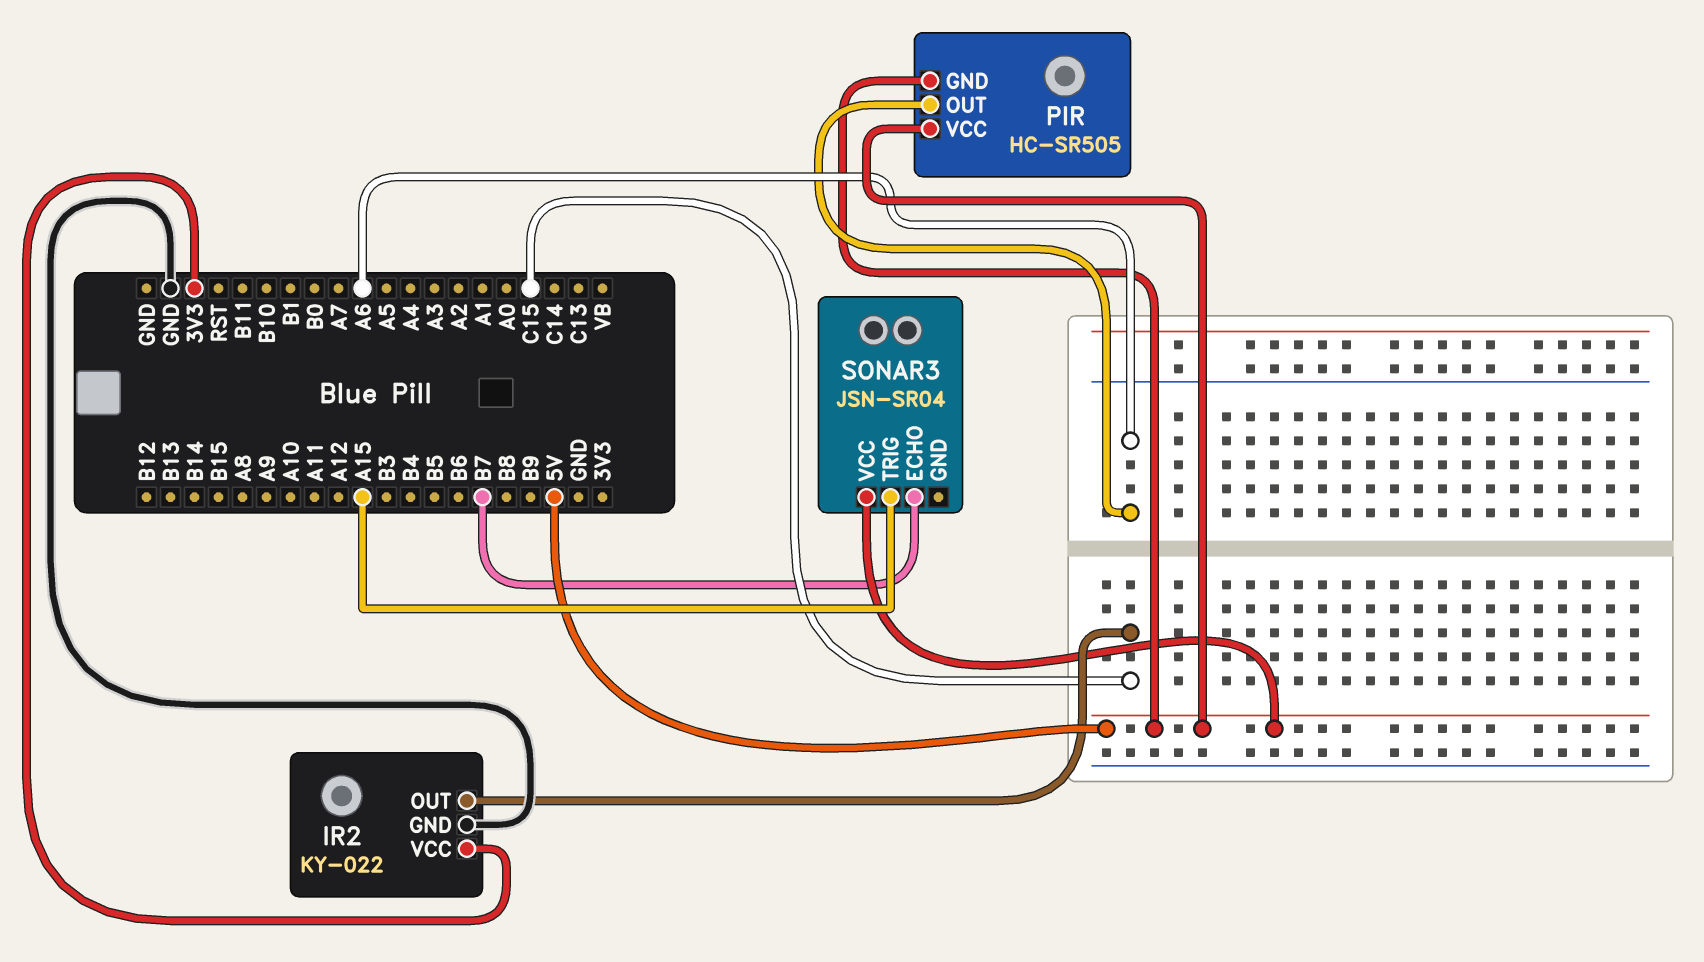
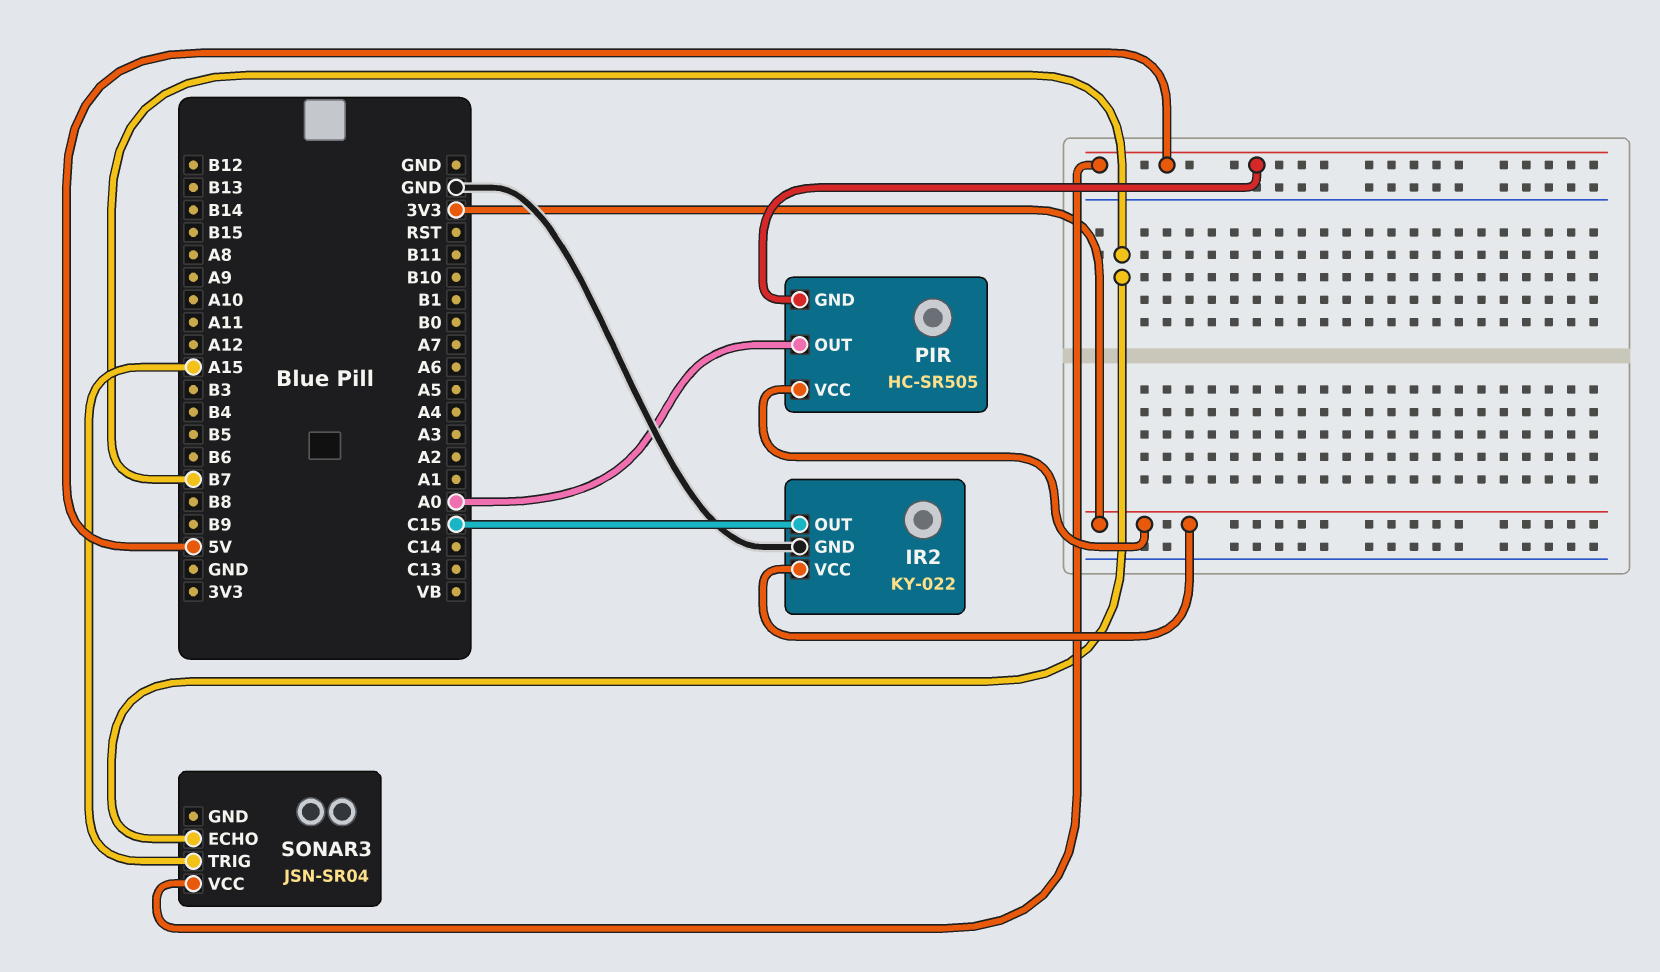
PIR pin OUT: A6 -> A0
PIR pin VCC: 5V -> 3V3

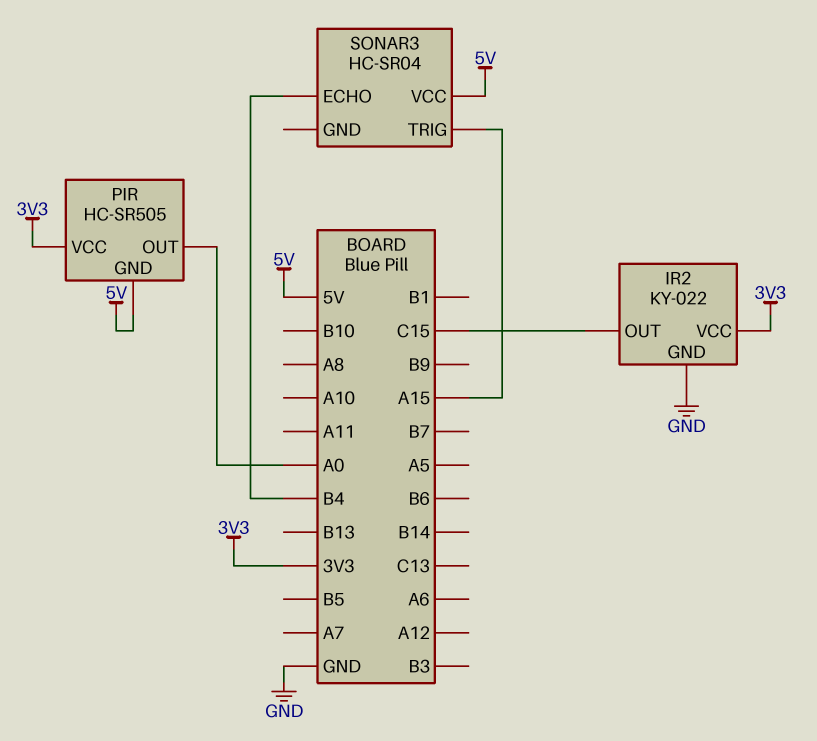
SONAR3: JSN-SR04 -> HC-SR04
SONAR3 pin ECHO: B7 -> B4

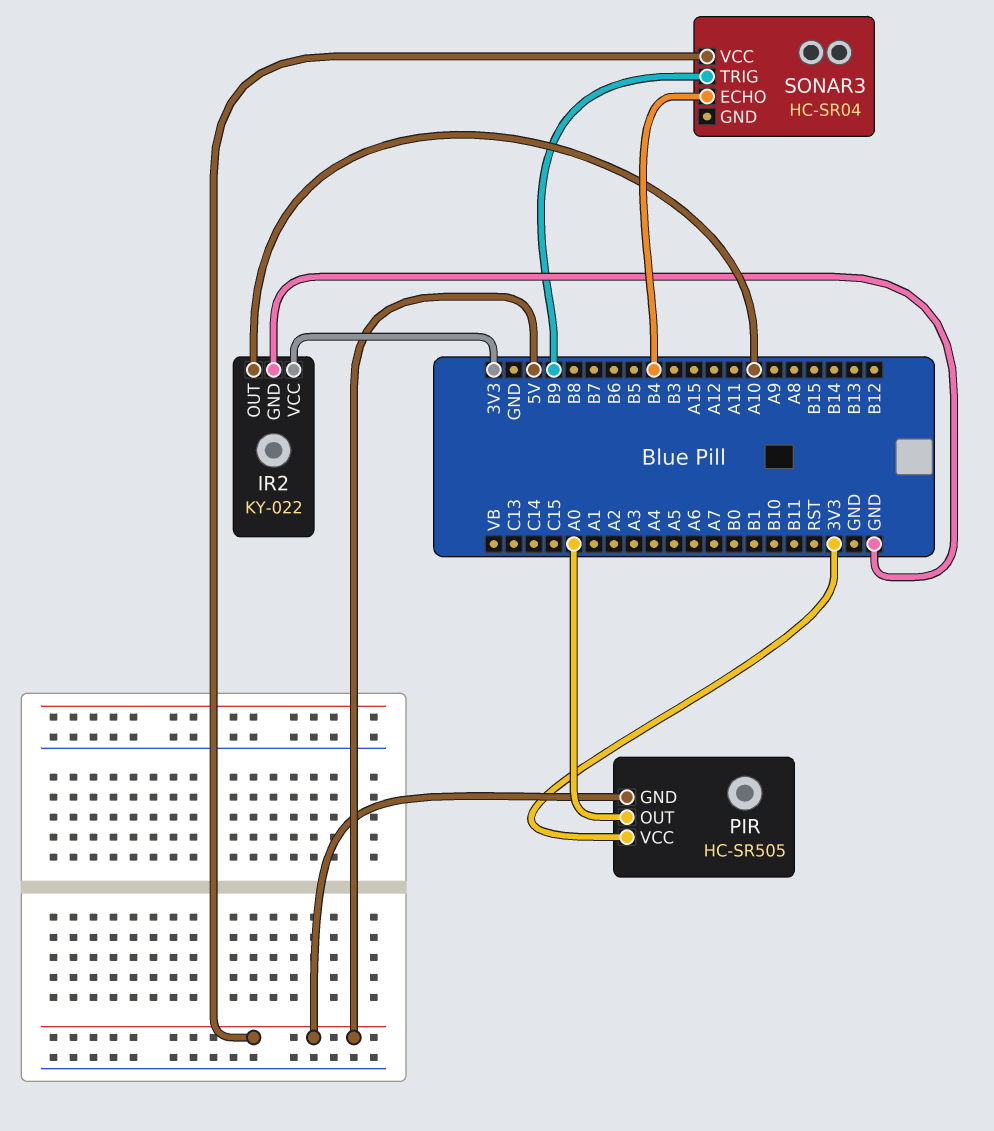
IR2 pin OUT: C15 -> A10
SONAR3 pin TRIG: A15 -> B9

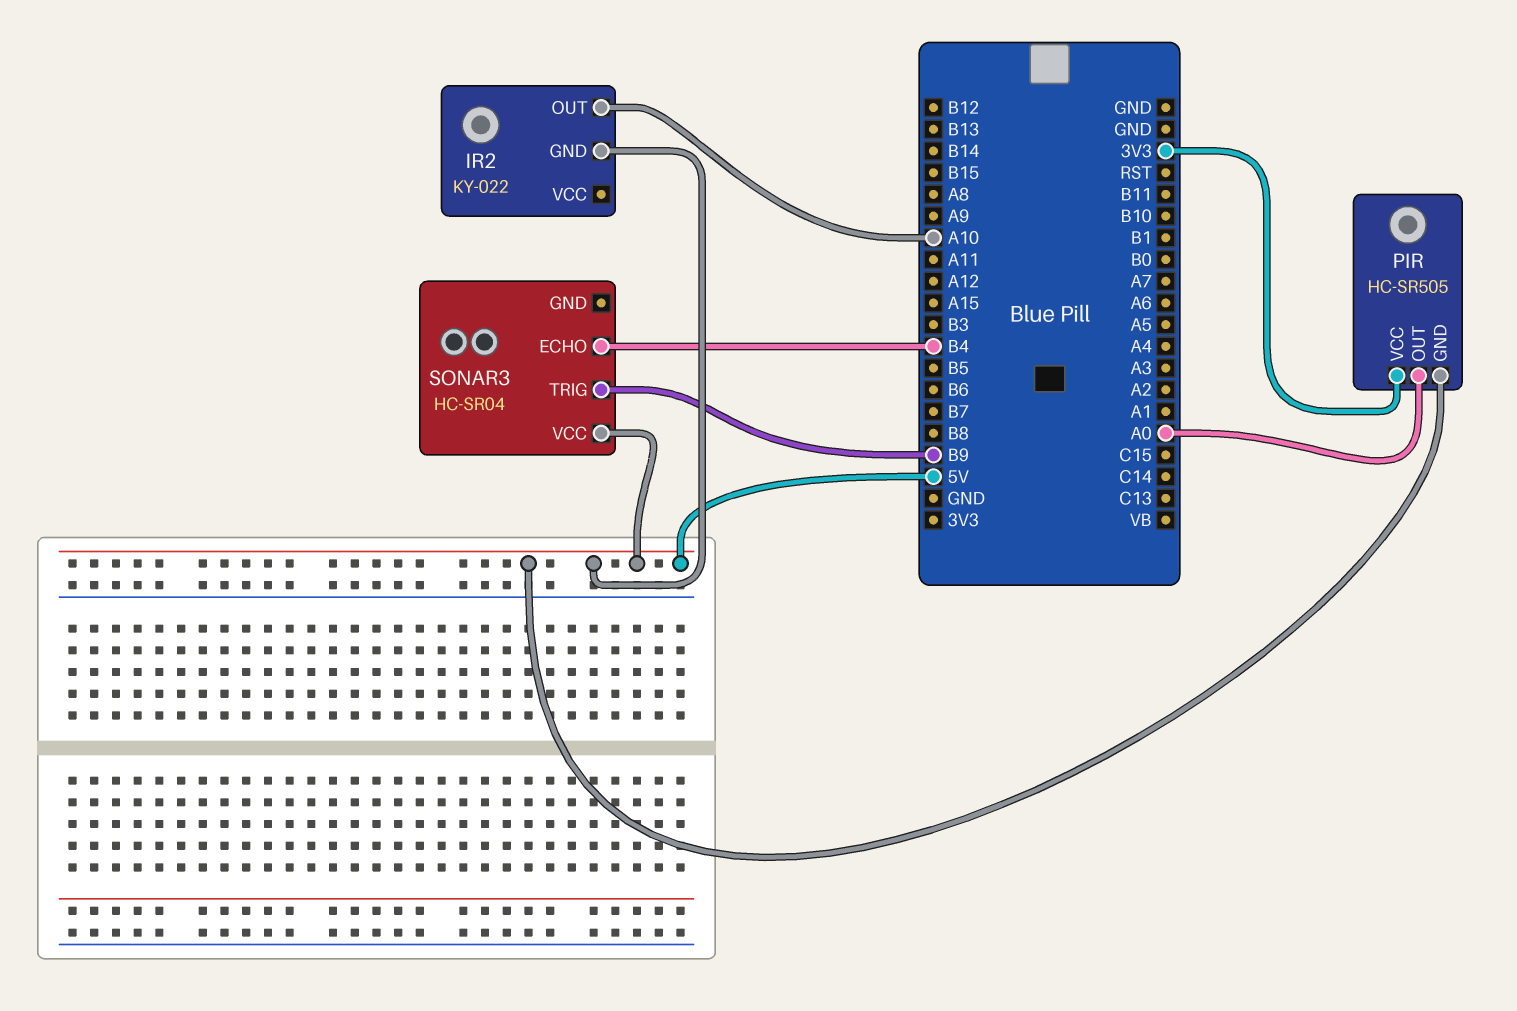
IR2 pin GND: GND -> 5V
IR2 pin VCC: 3V3 -> none

